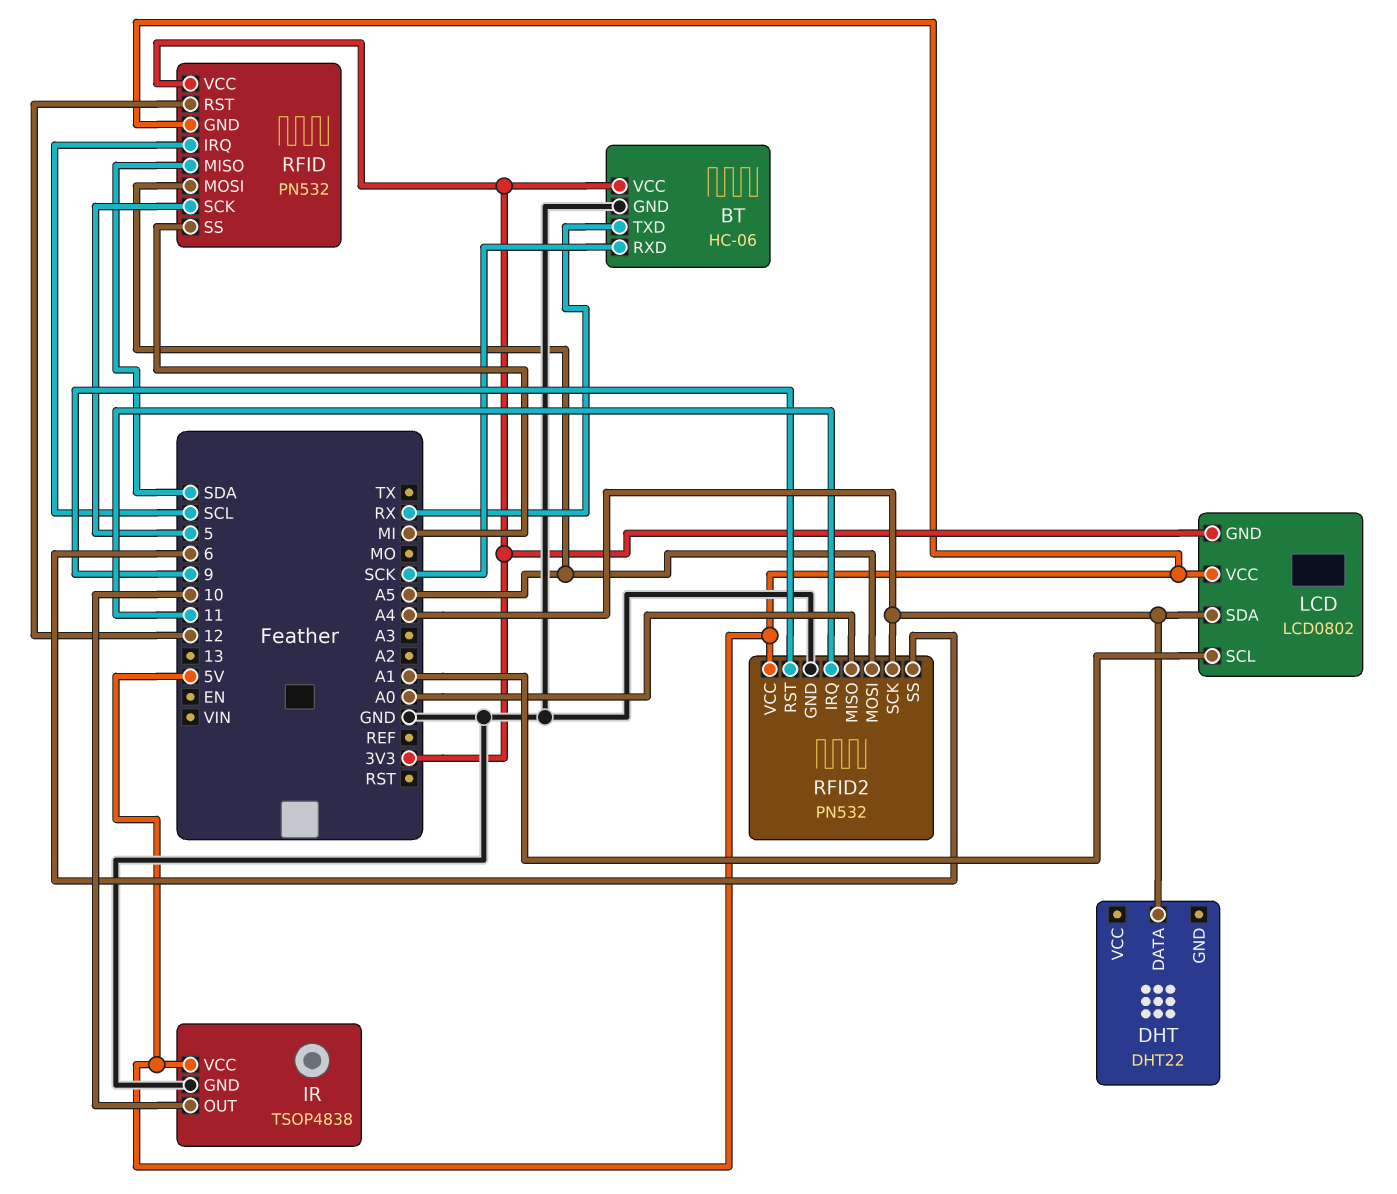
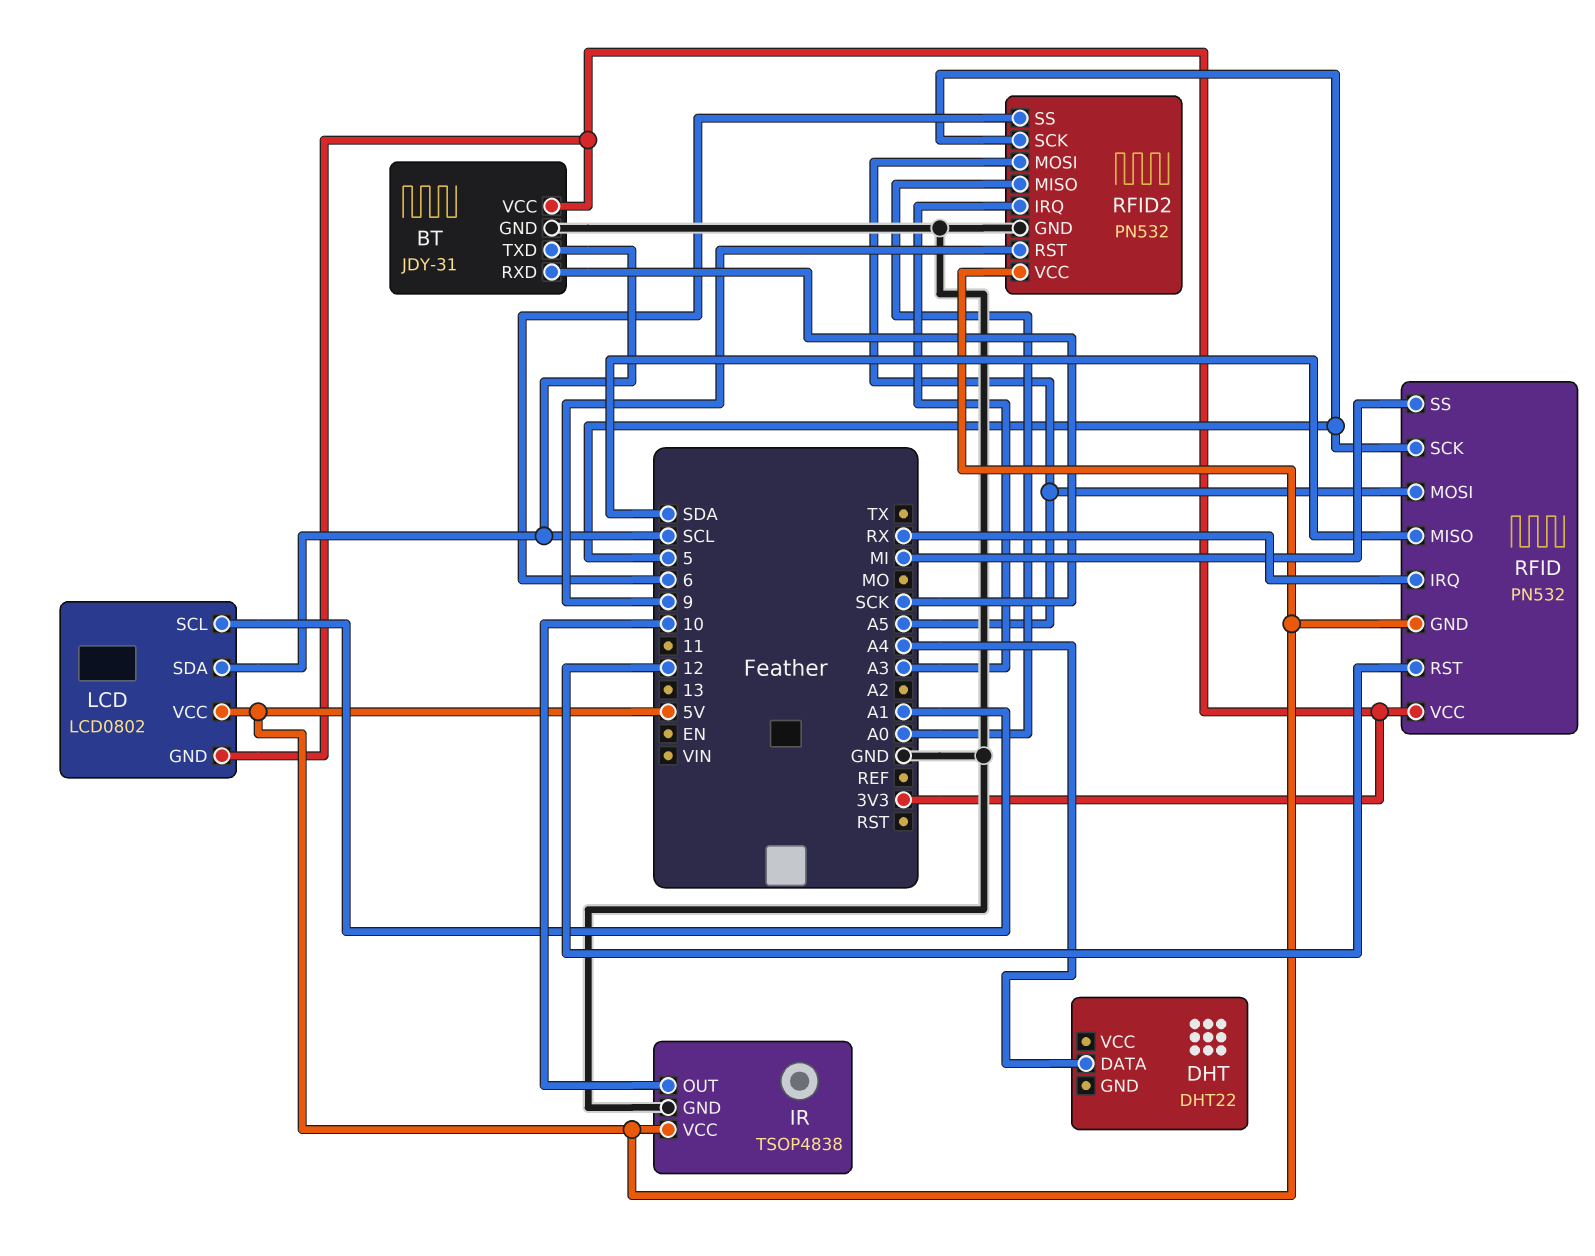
BT: HC-06 -> JDY-31
BT pin TXD: RX -> SCL
LCD pin SDA: A4 -> SCL
RFID pin IRQ: SCL -> RX
RFID2 pin IRQ: 11 -> A3
RFID2 pin SCK: A4 -> 5

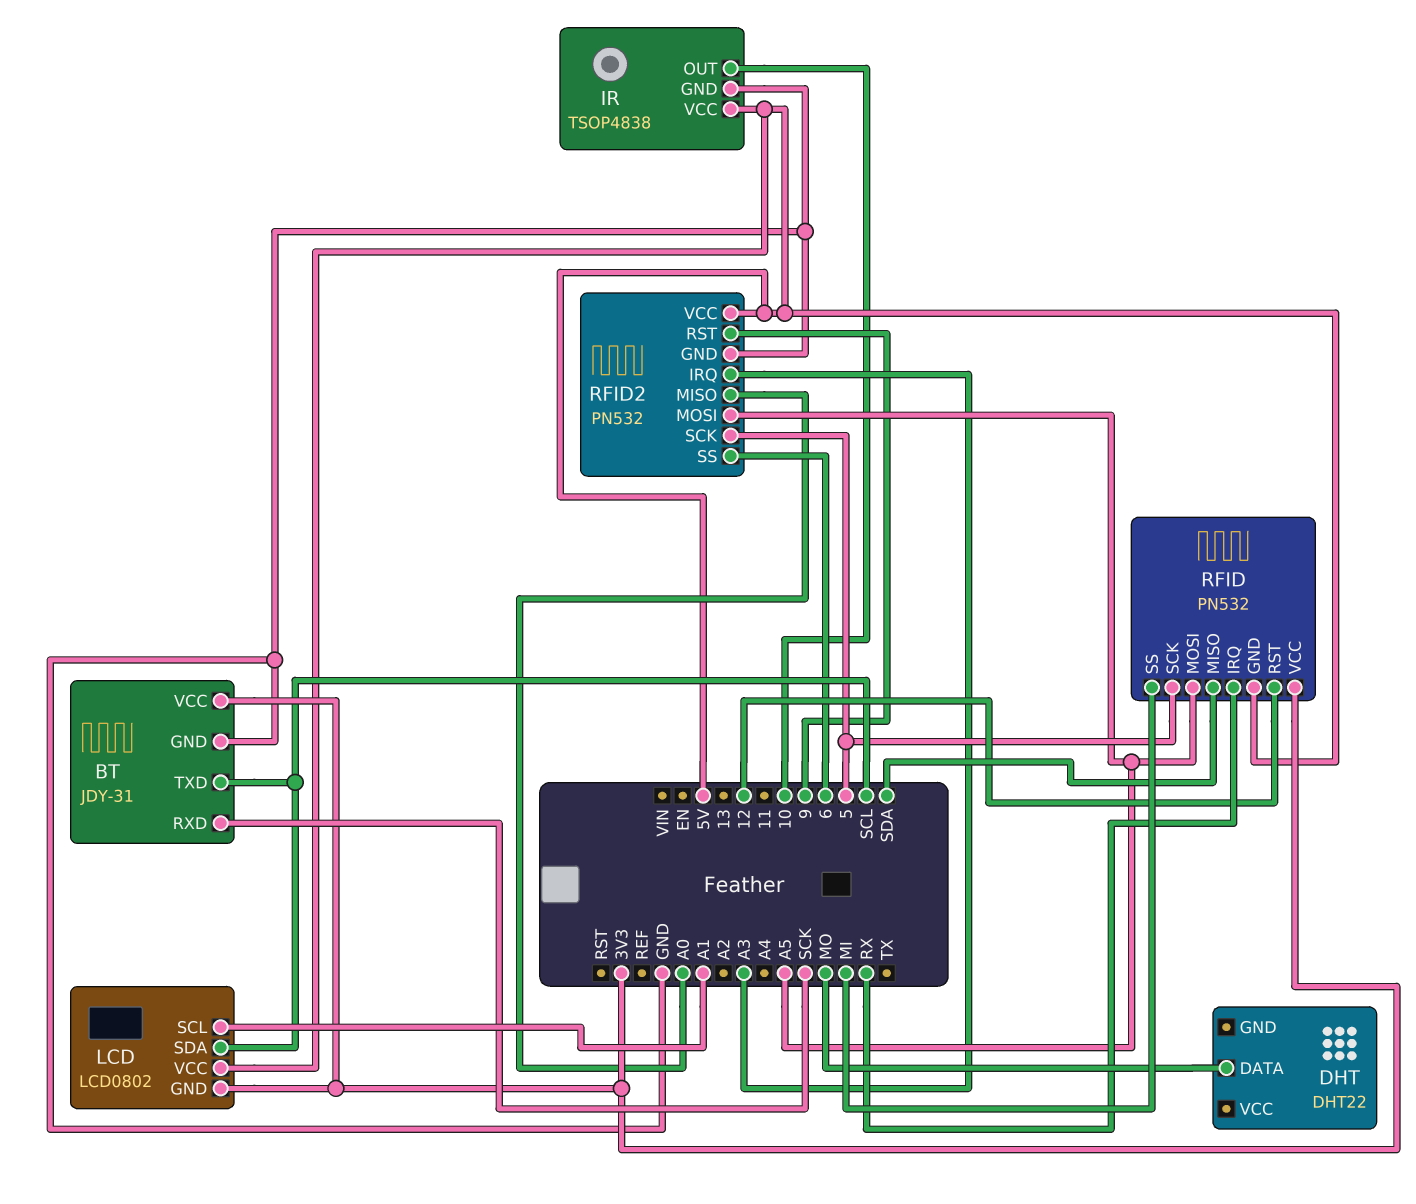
DHT pin DATA: A4 -> MO

